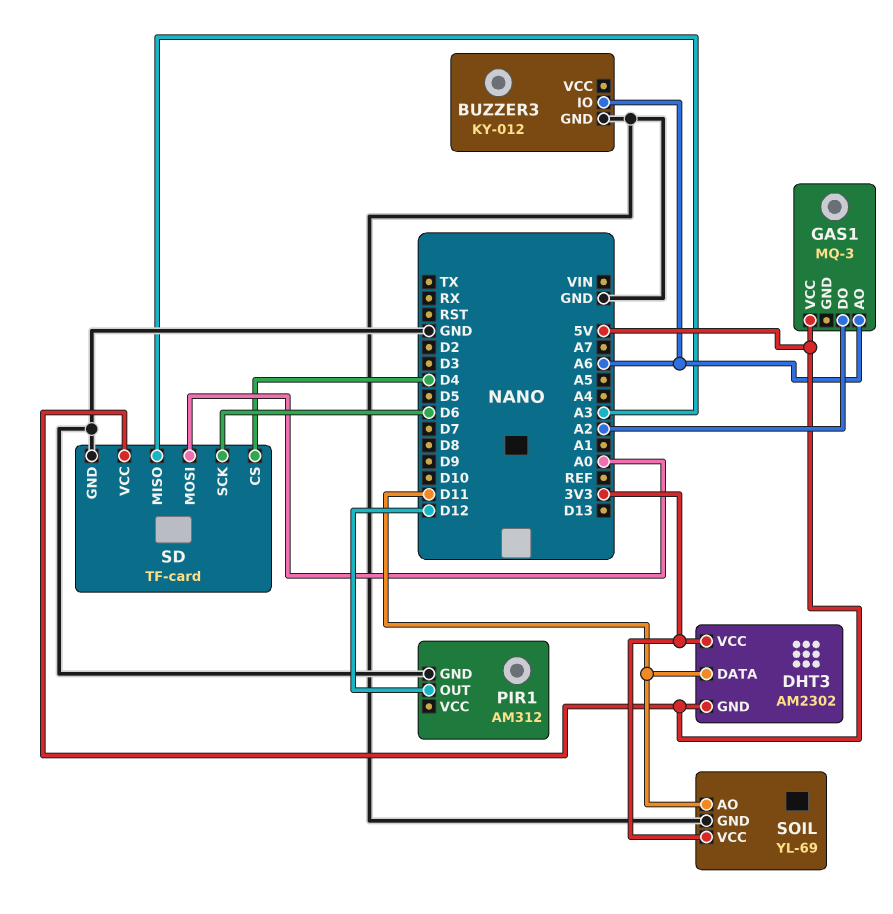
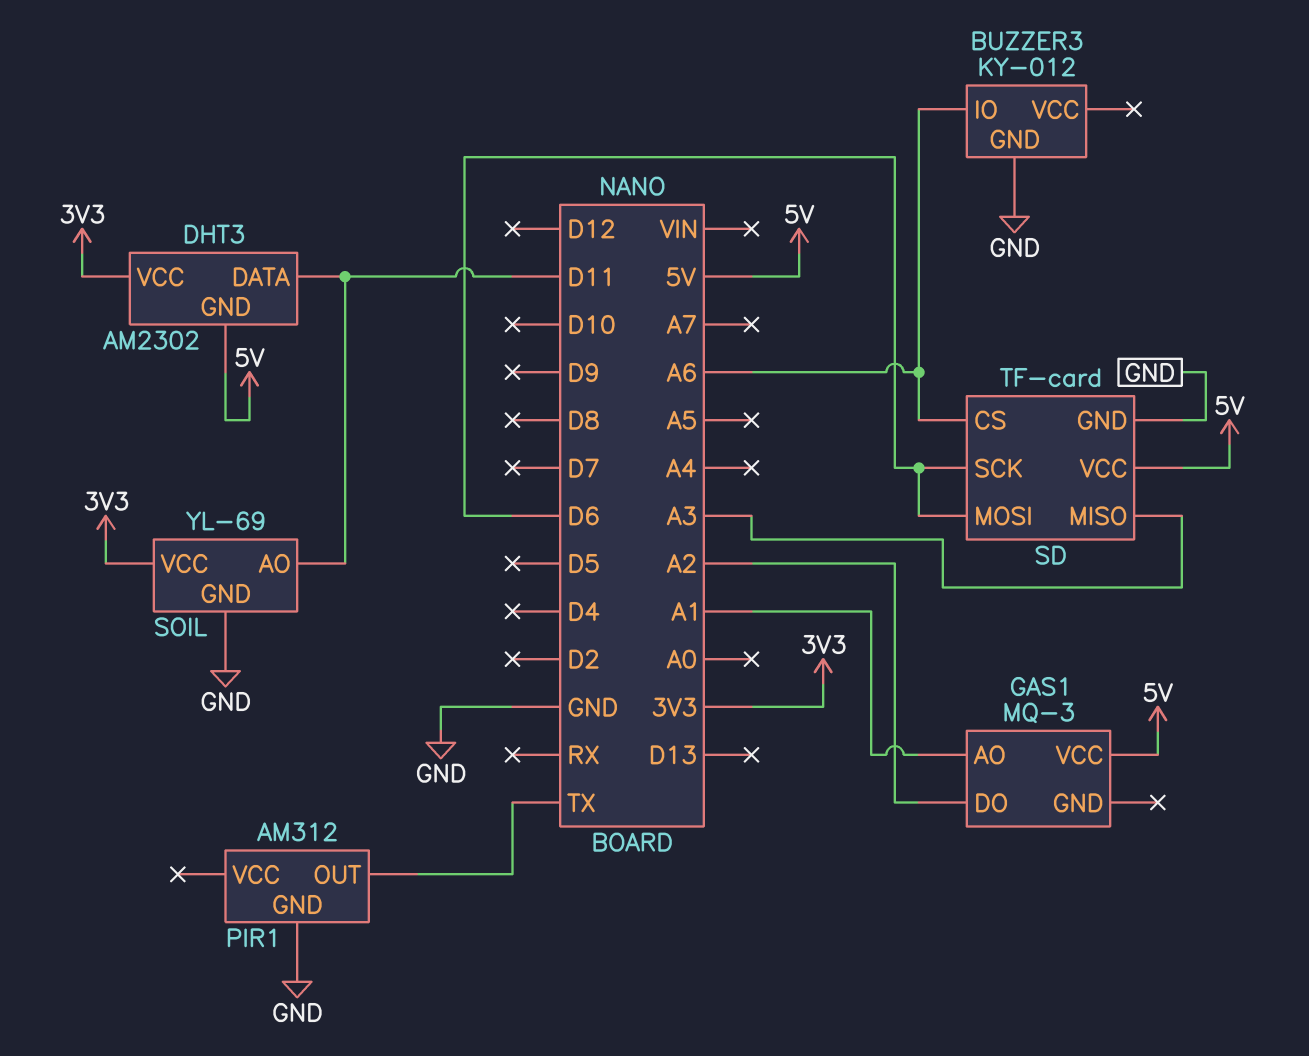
GAS1 pin AO: A6 -> A1
PIR1 pin OUT: D12 -> TX
SD pin CS: D4 -> A6
SD pin MOSI: A0 -> D6

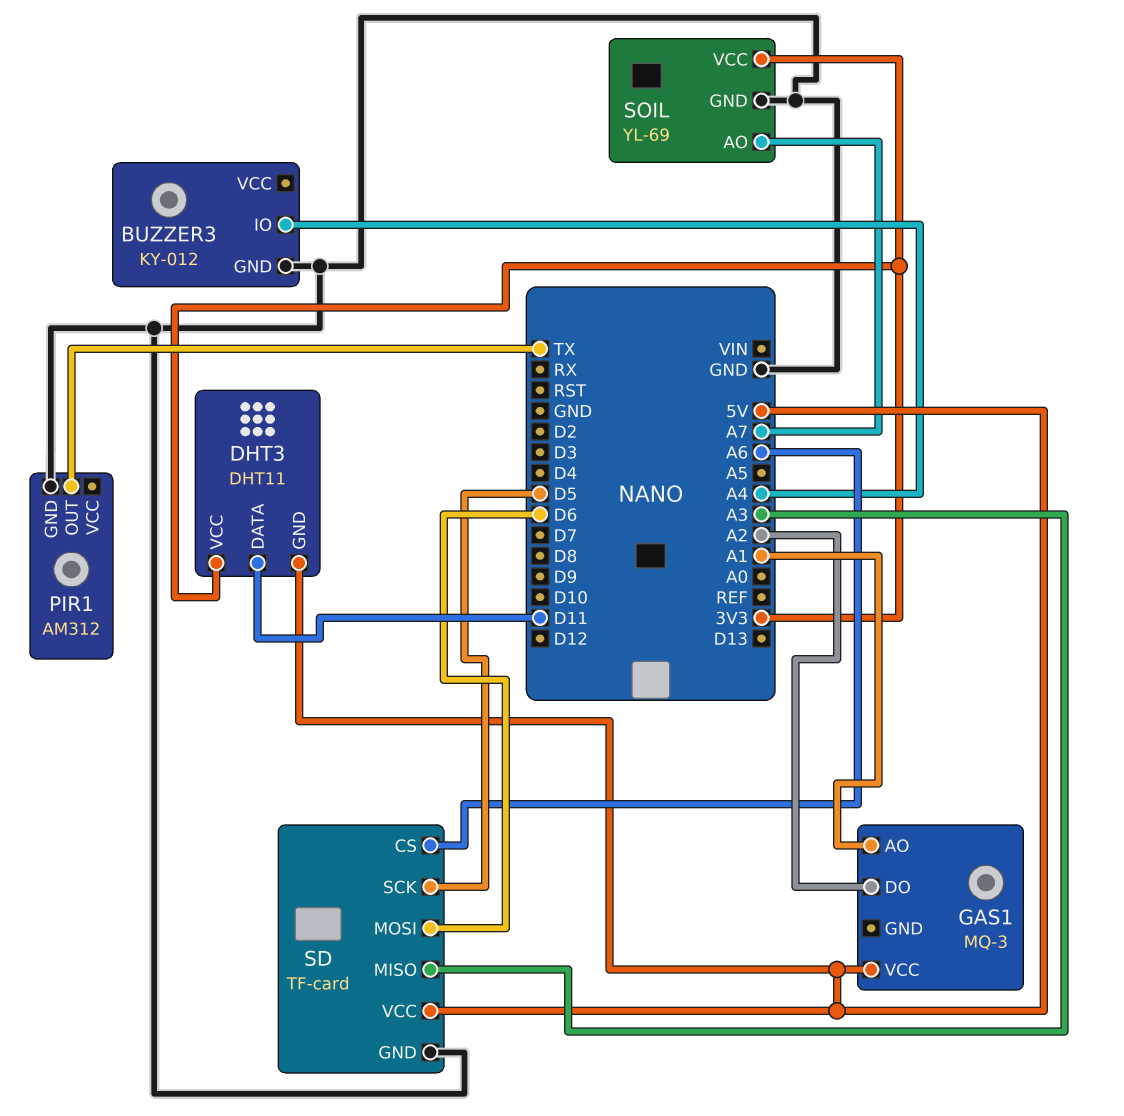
BUZZER3 pin IO: A6 -> A4
DHT3: AM2302 -> DHT11
SD pin SCK: D6 -> D5
SOIL pin AO: D11 -> A7

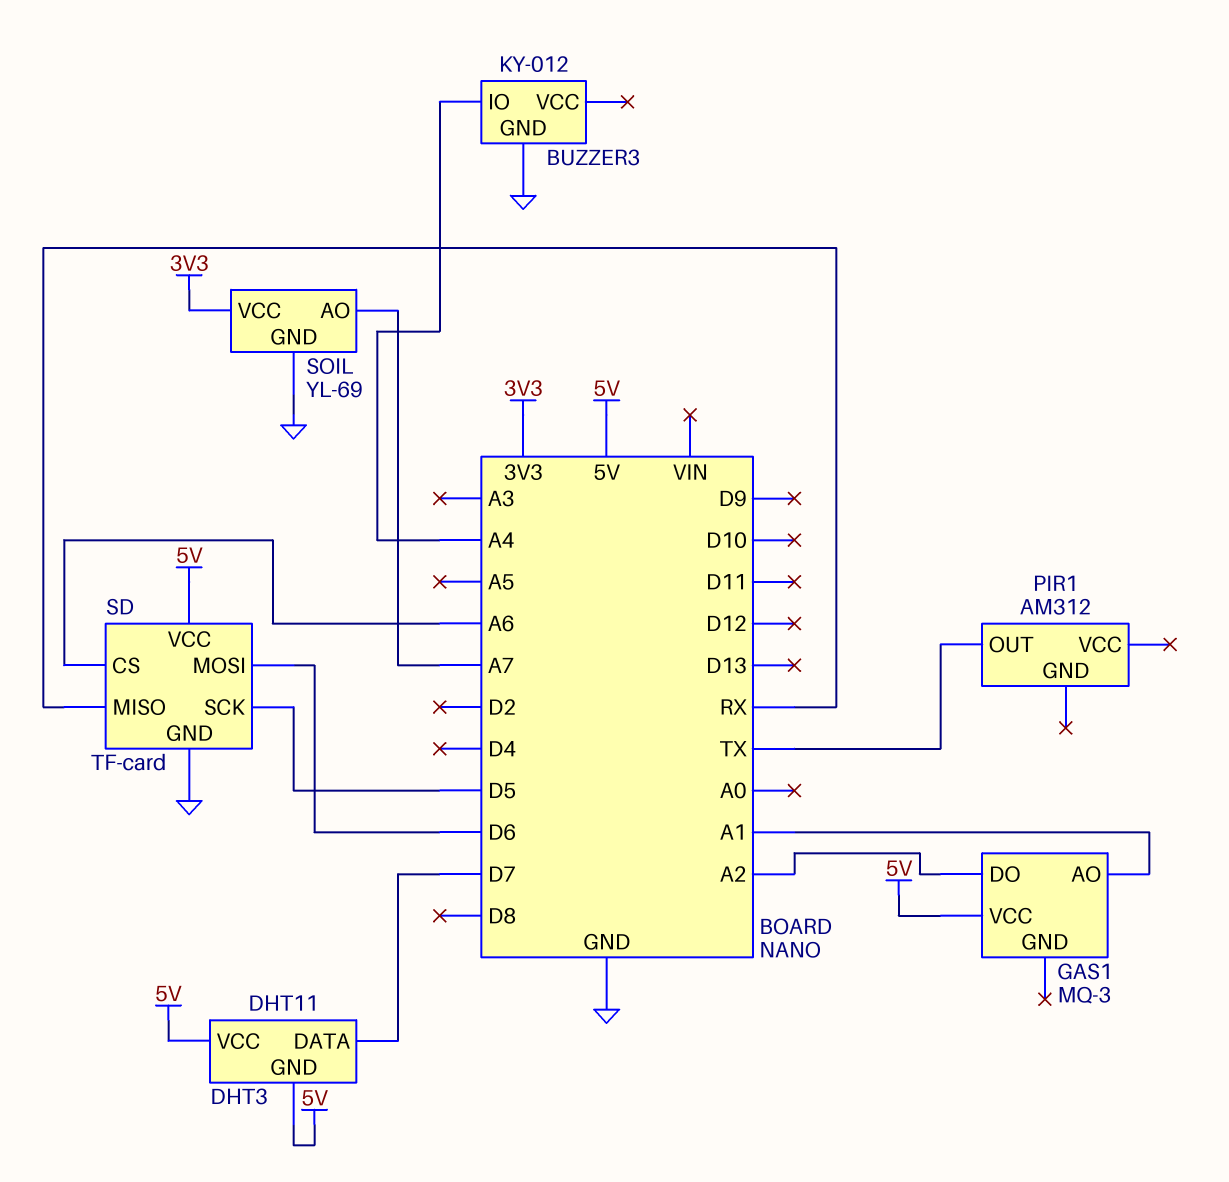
DHT3 pin DATA: D11 -> D7
DHT3 pin VCC: 3V3 -> 5V
PIR1 pin GND: GND -> none
SD pin MISO: A3 -> RX

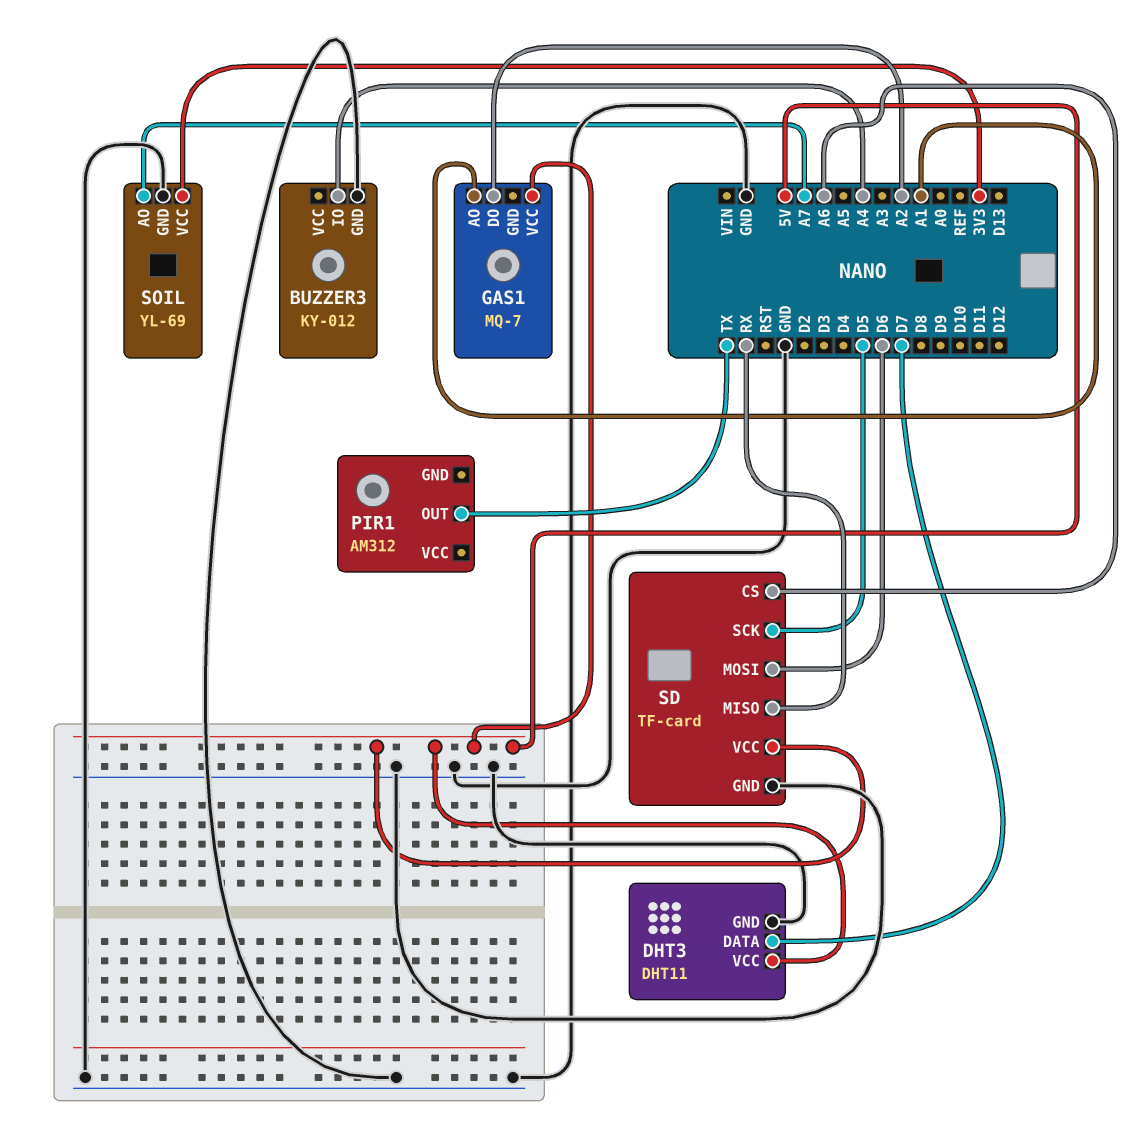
DHT3 pin GND: 5V -> GND
GAS1: MQ-3 -> MQ-7

